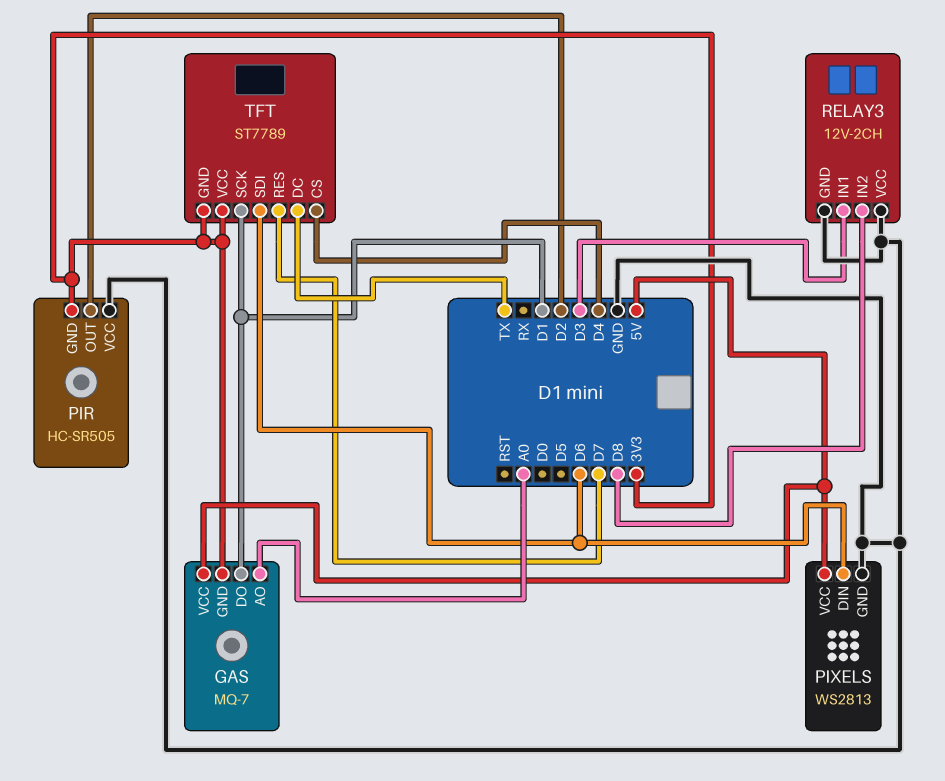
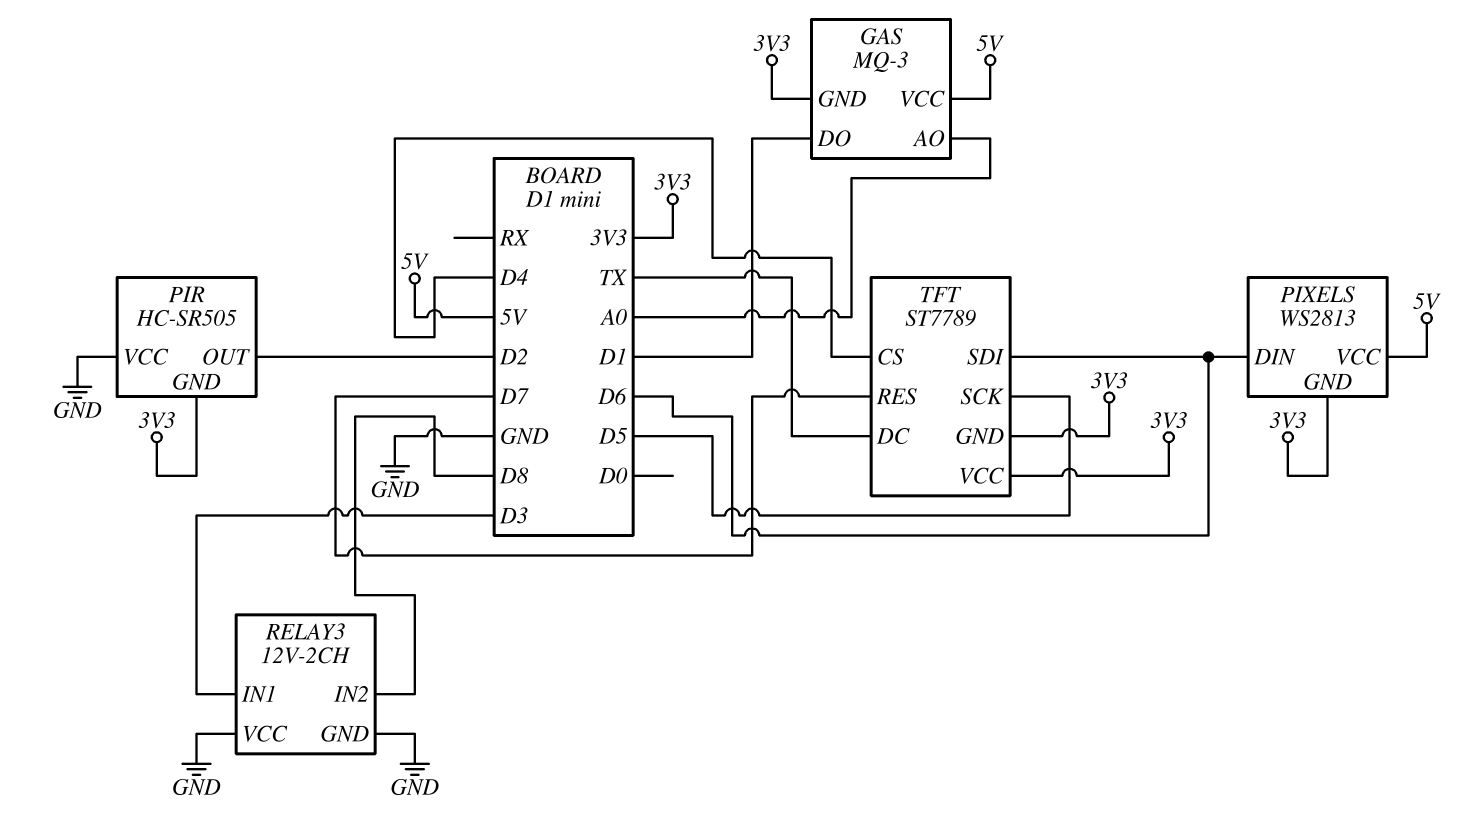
GAS: MQ-7 -> MQ-3
PIXELS pin GND: GND -> 3V3
TFT pin SCK: D1 -> D5

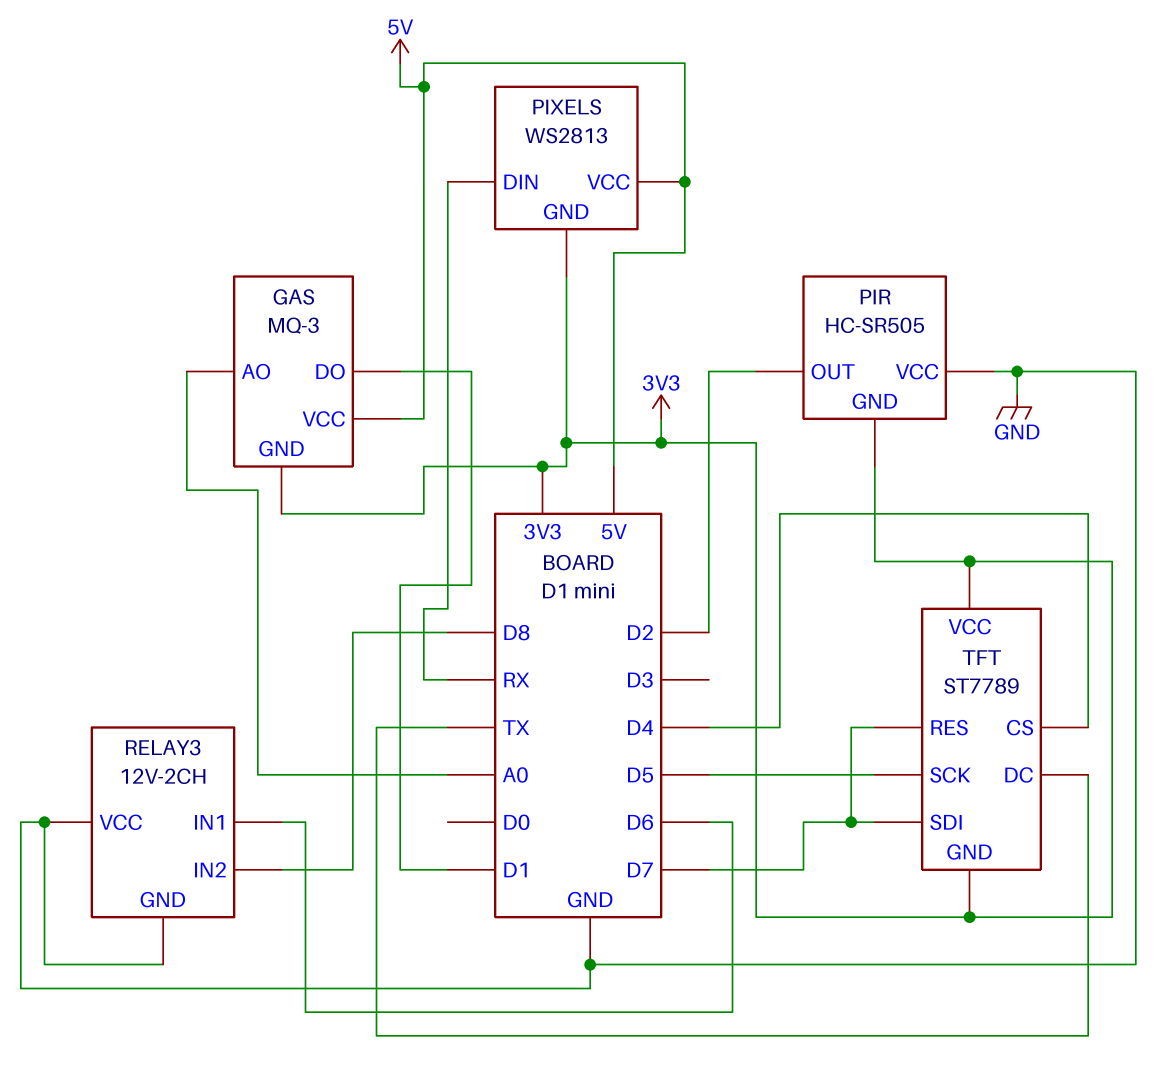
PIXELS pin DIN: D6 -> RX
RELAY3 pin IN1: D3 -> D6
TFT pin SDI: D6 -> D7

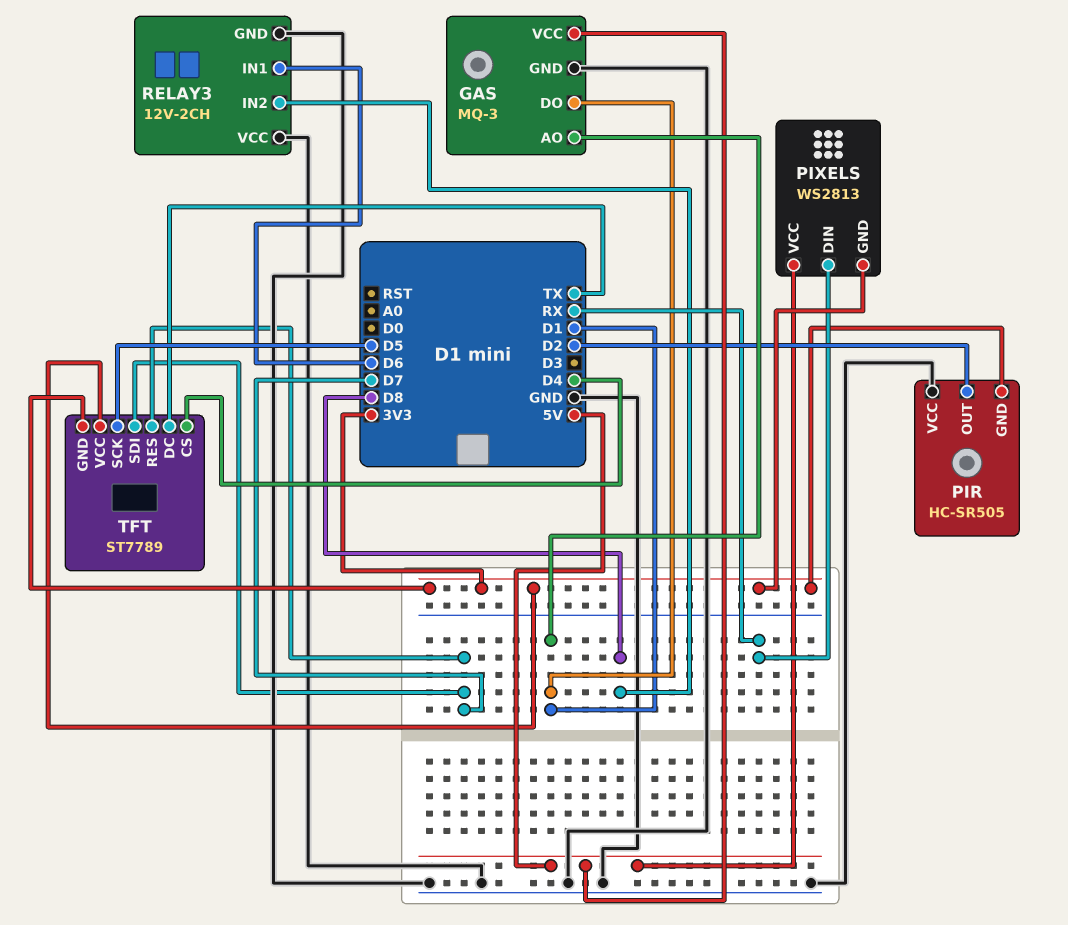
GAS pin AO: A0 -> D1
GAS pin GND: 3V3 -> GND

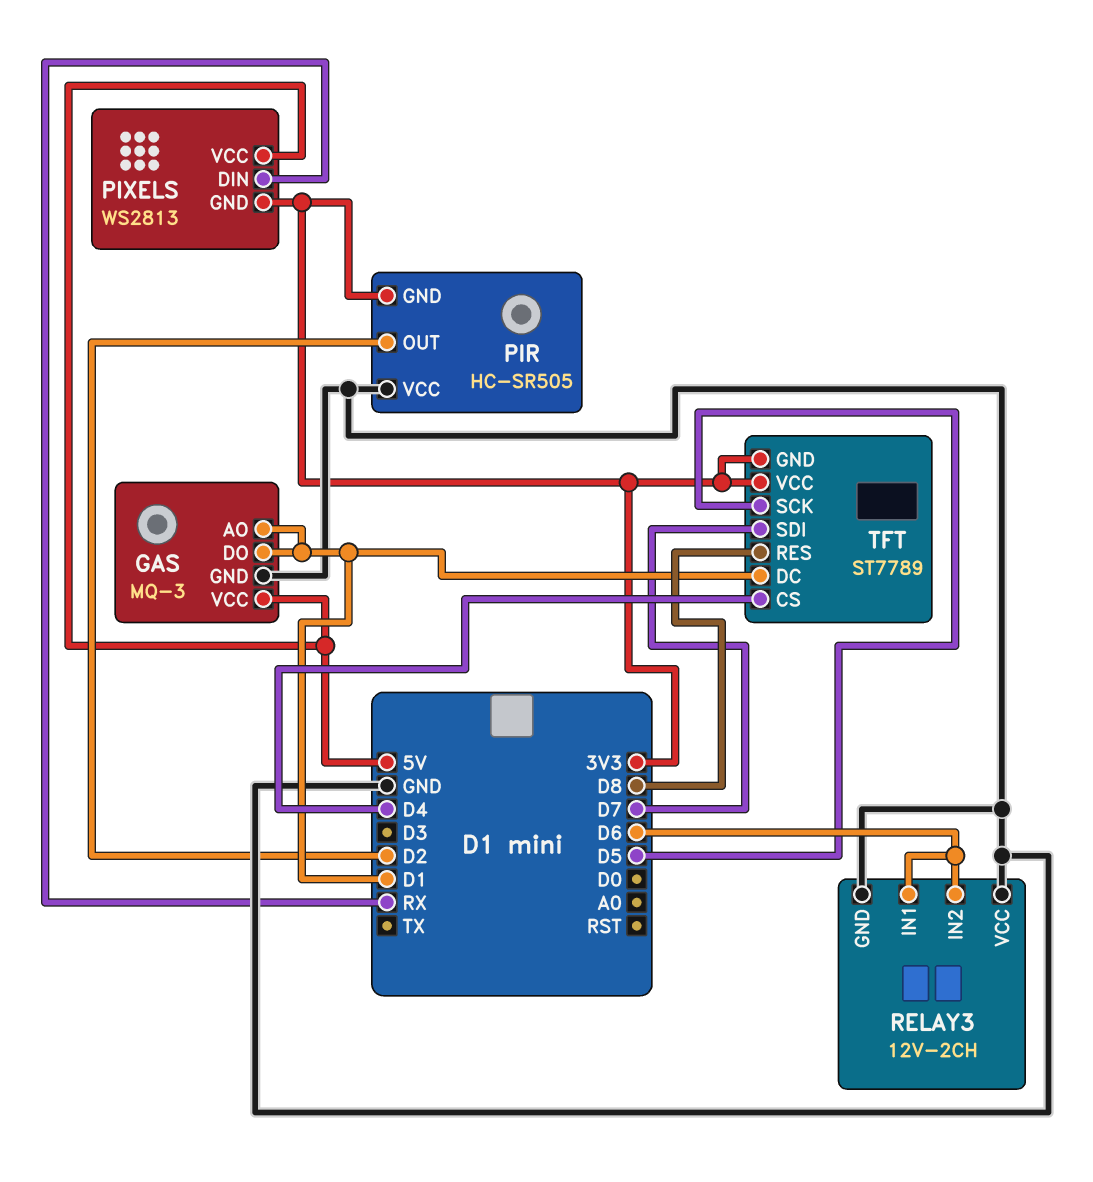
RELAY3 pin IN2: D8 -> D6
TFT pin DC: TX -> D1
TFT pin RES: D7 -> D8

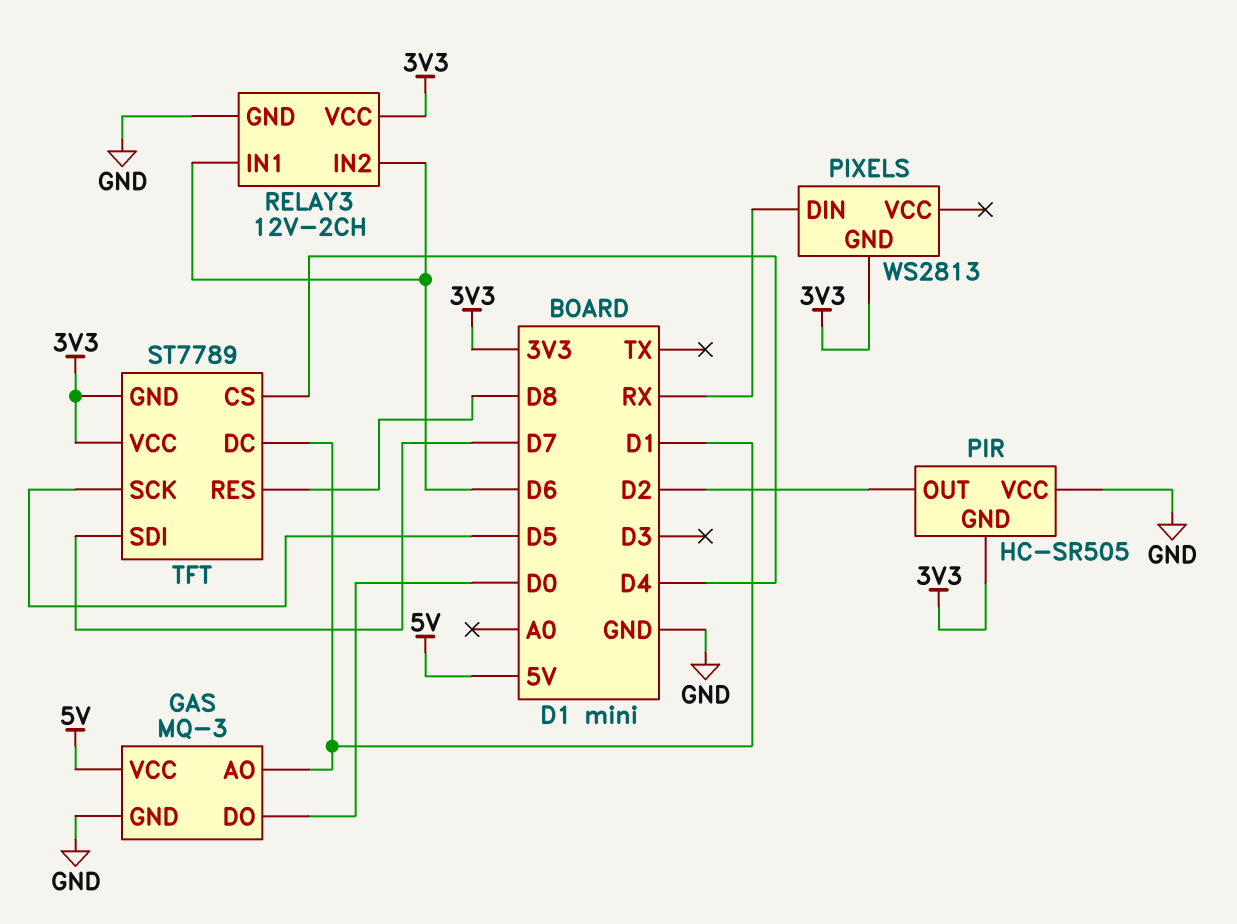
GAS pin DO: D1 -> D0
PIXELS pin VCC: 5V -> none
RELAY3 pin VCC: GND -> 3V3

